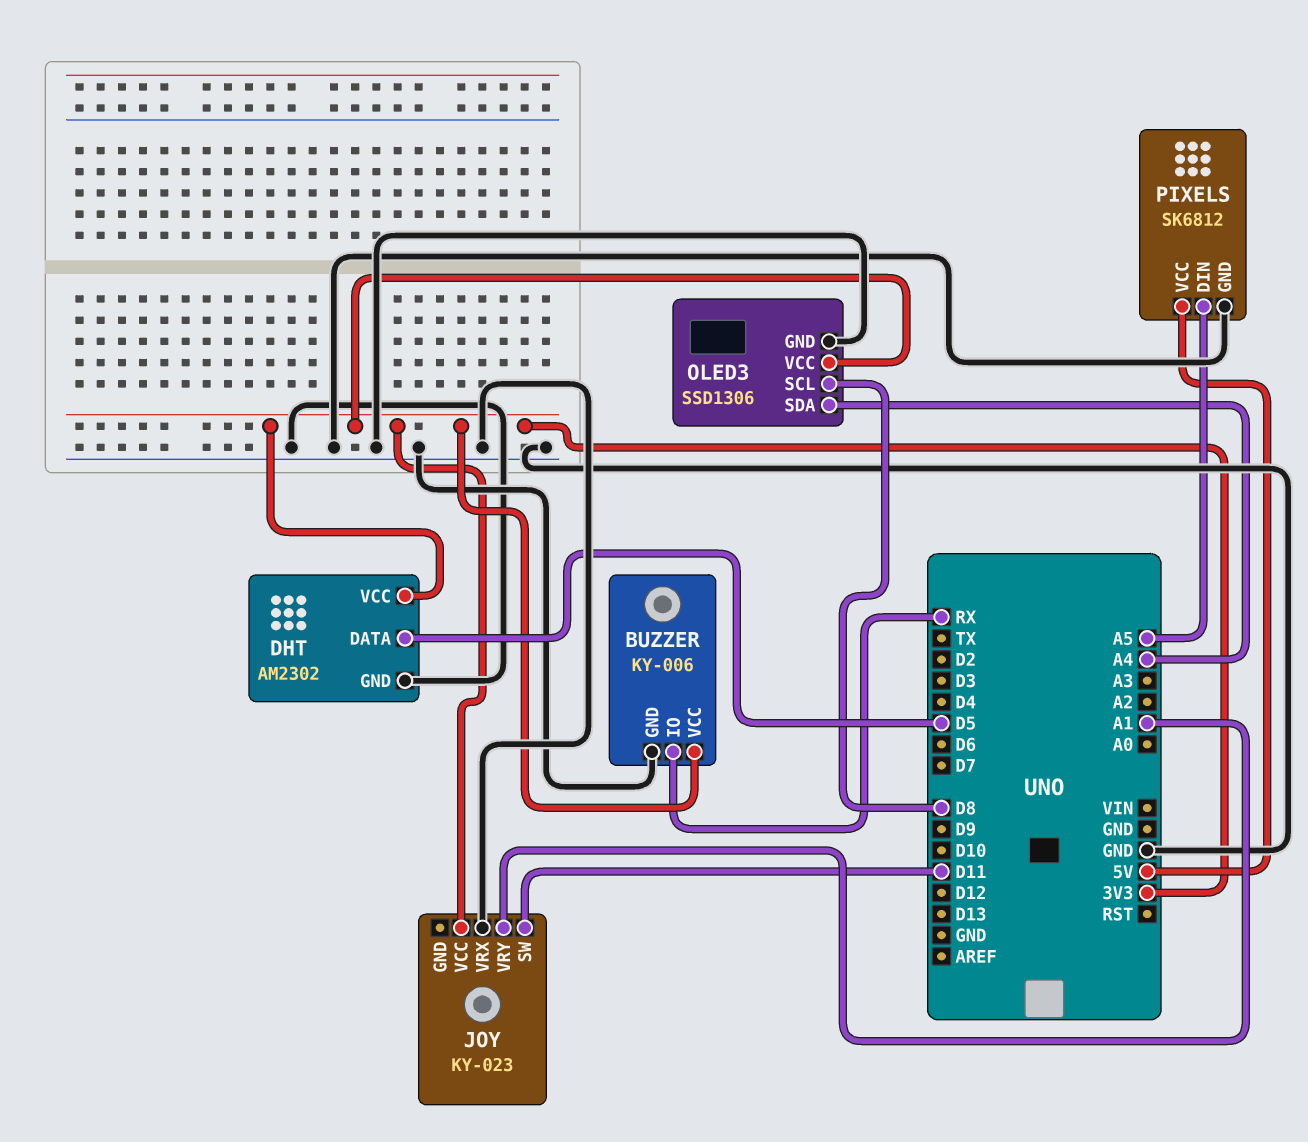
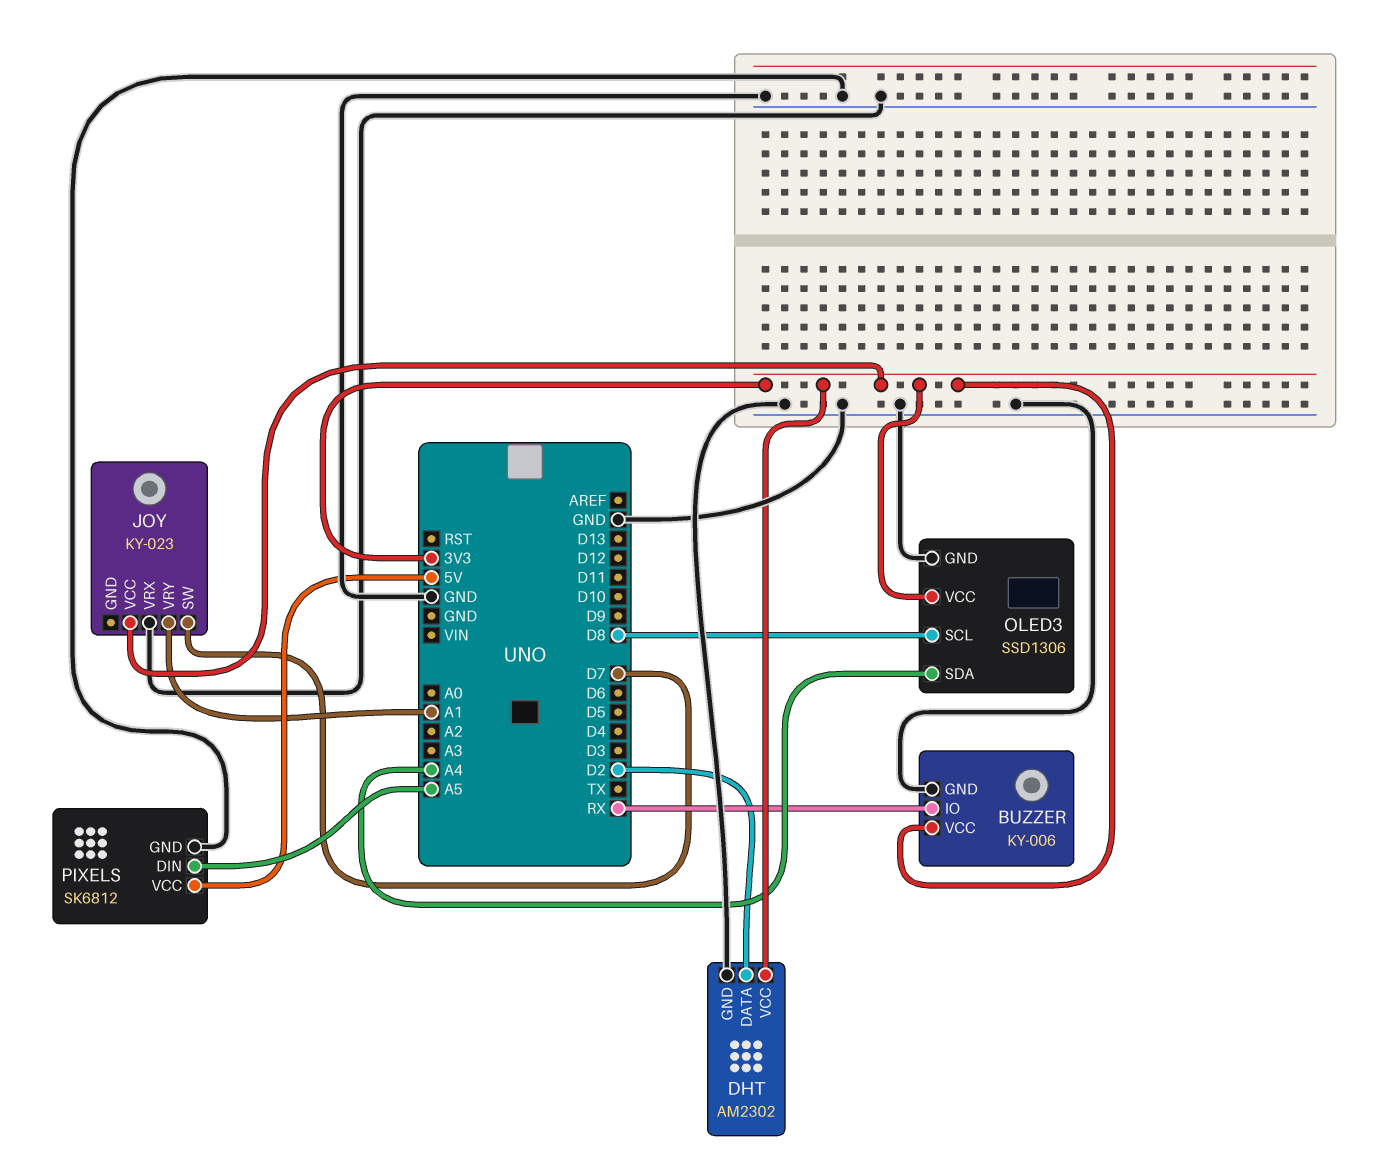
DHT pin DATA: D5 -> D2
JOY pin SW: D11 -> D7

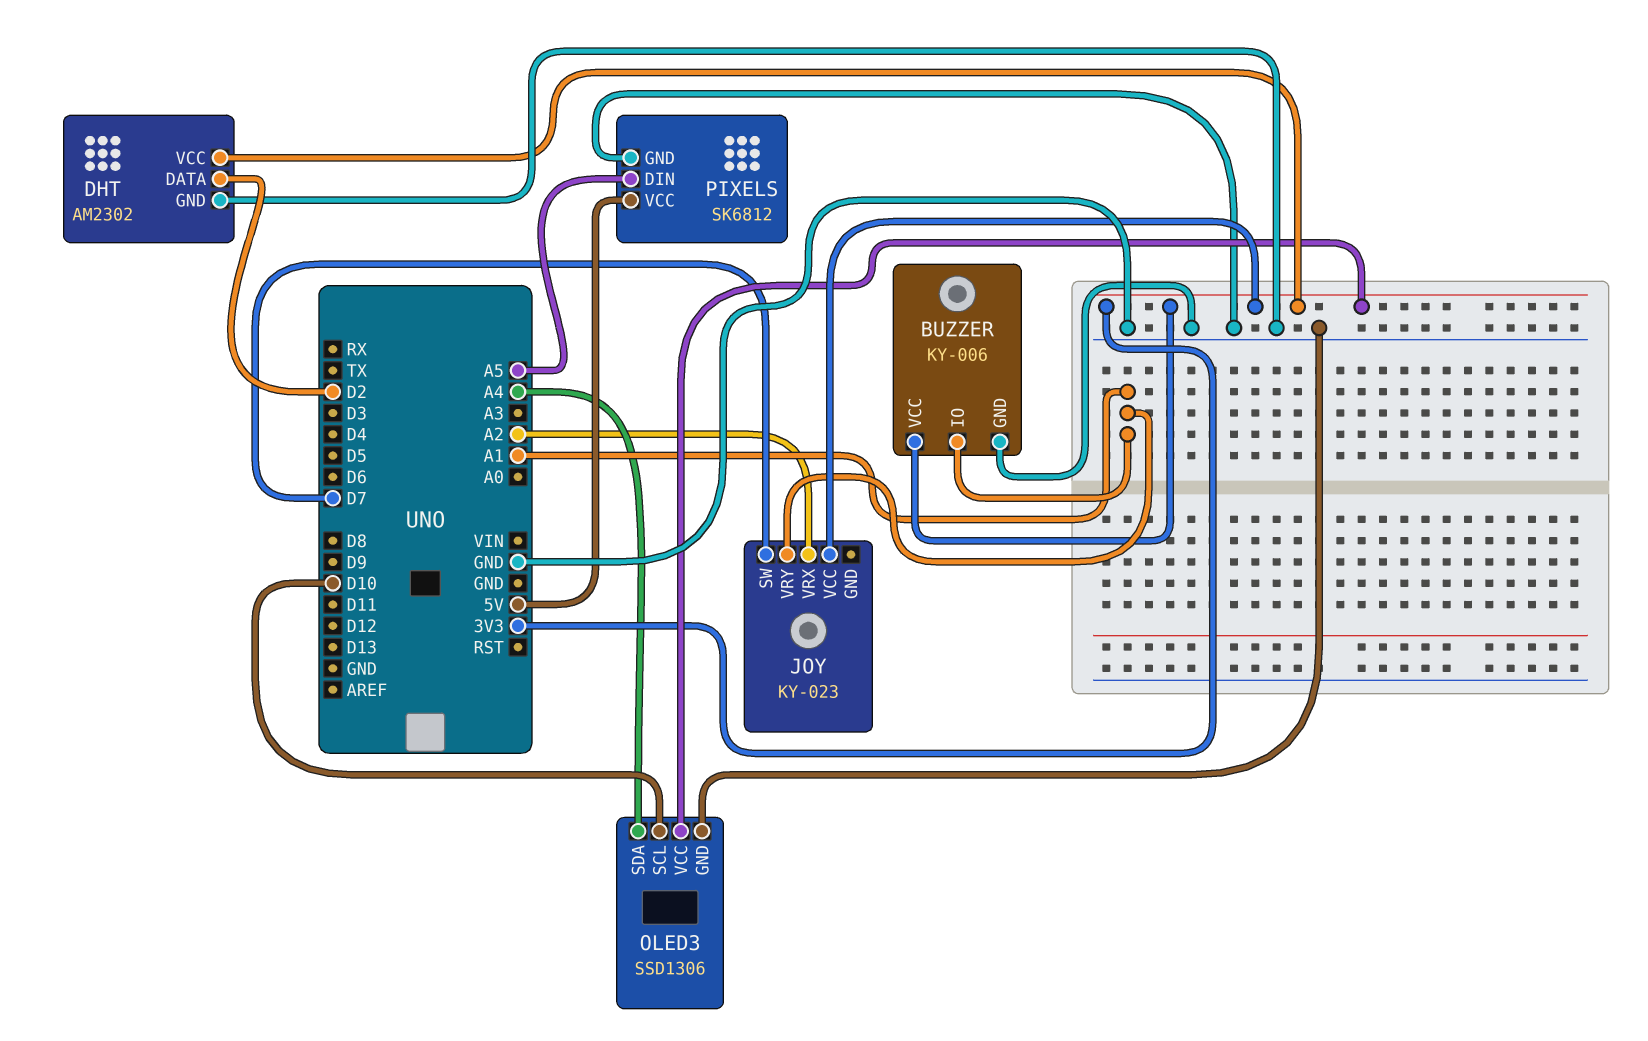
BUZZER pin IO: RX -> A1
JOY pin VRX: GND -> A2
OLED3 pin SCL: D8 -> D10

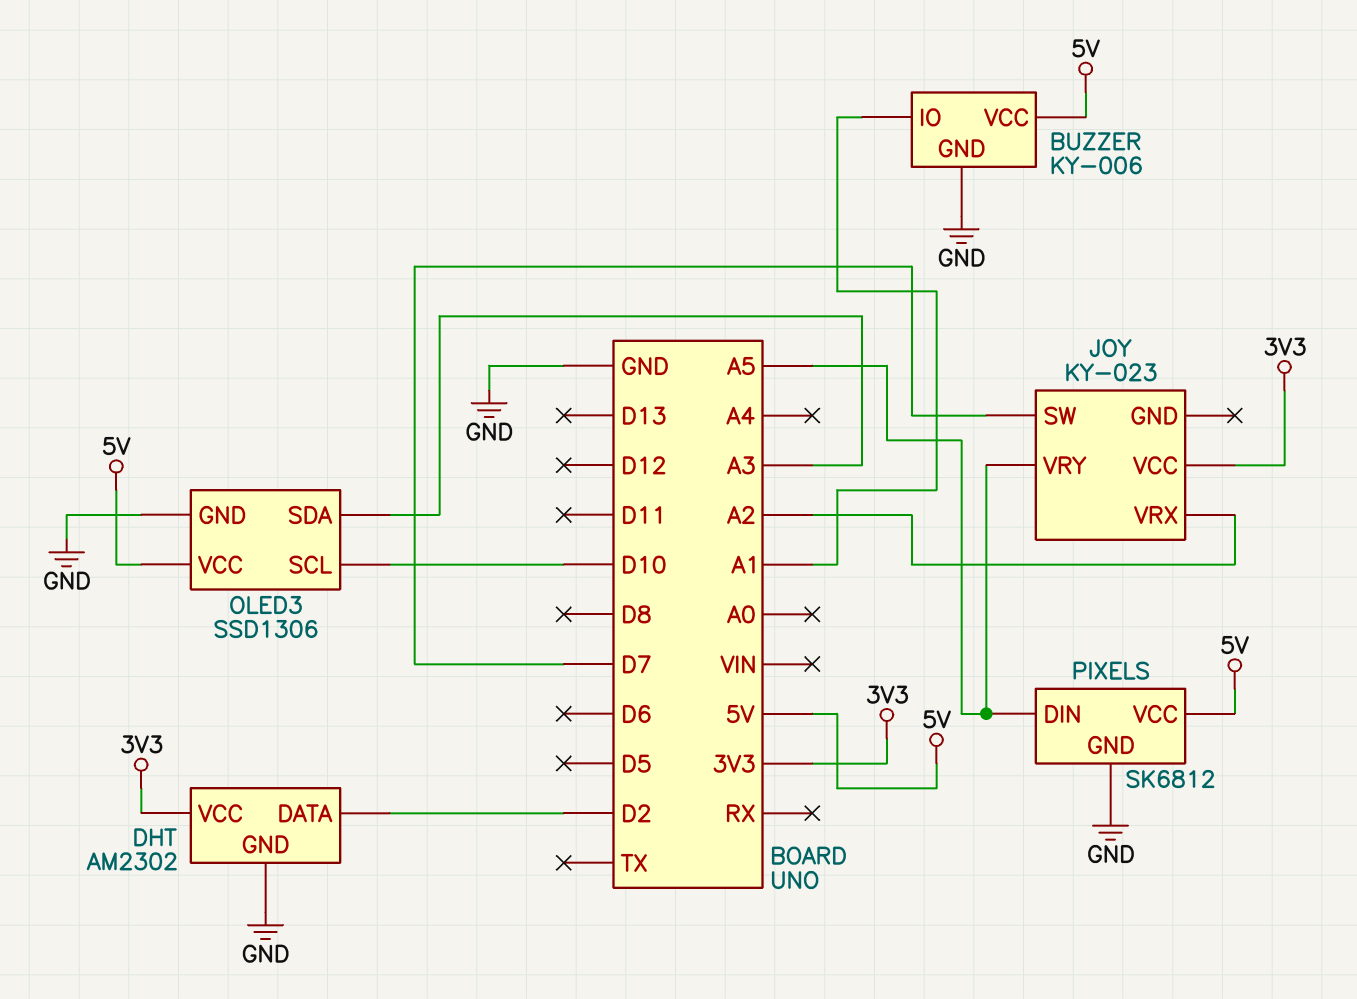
BUZZER pin VCC: 3V3 -> 5V
JOY pin VRY: A1 -> A5
OLED3 pin SDA: A4 -> A3
OLED3 pin VCC: 3V3 -> 5V

